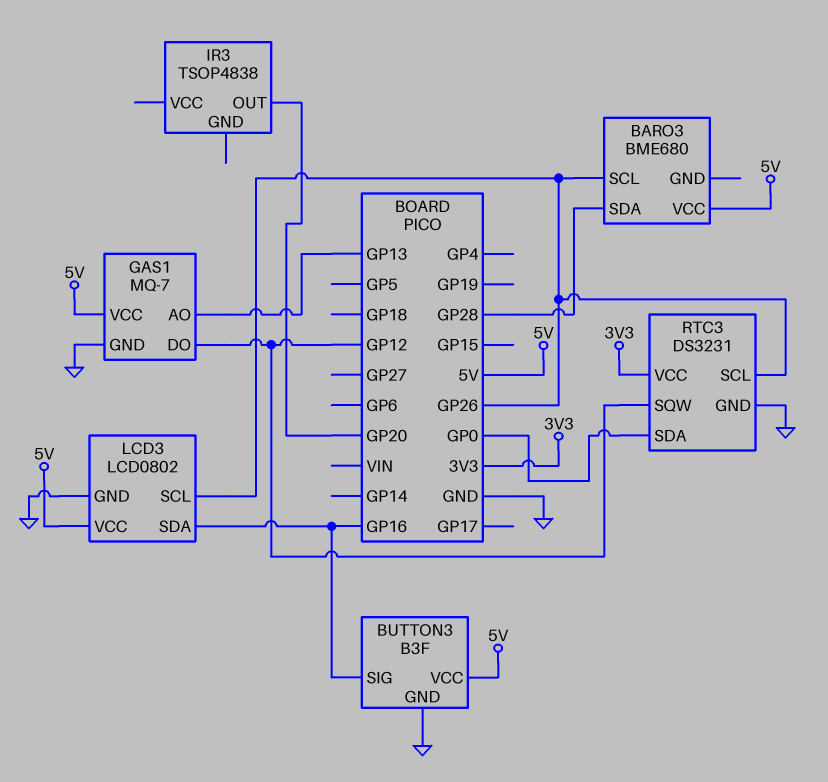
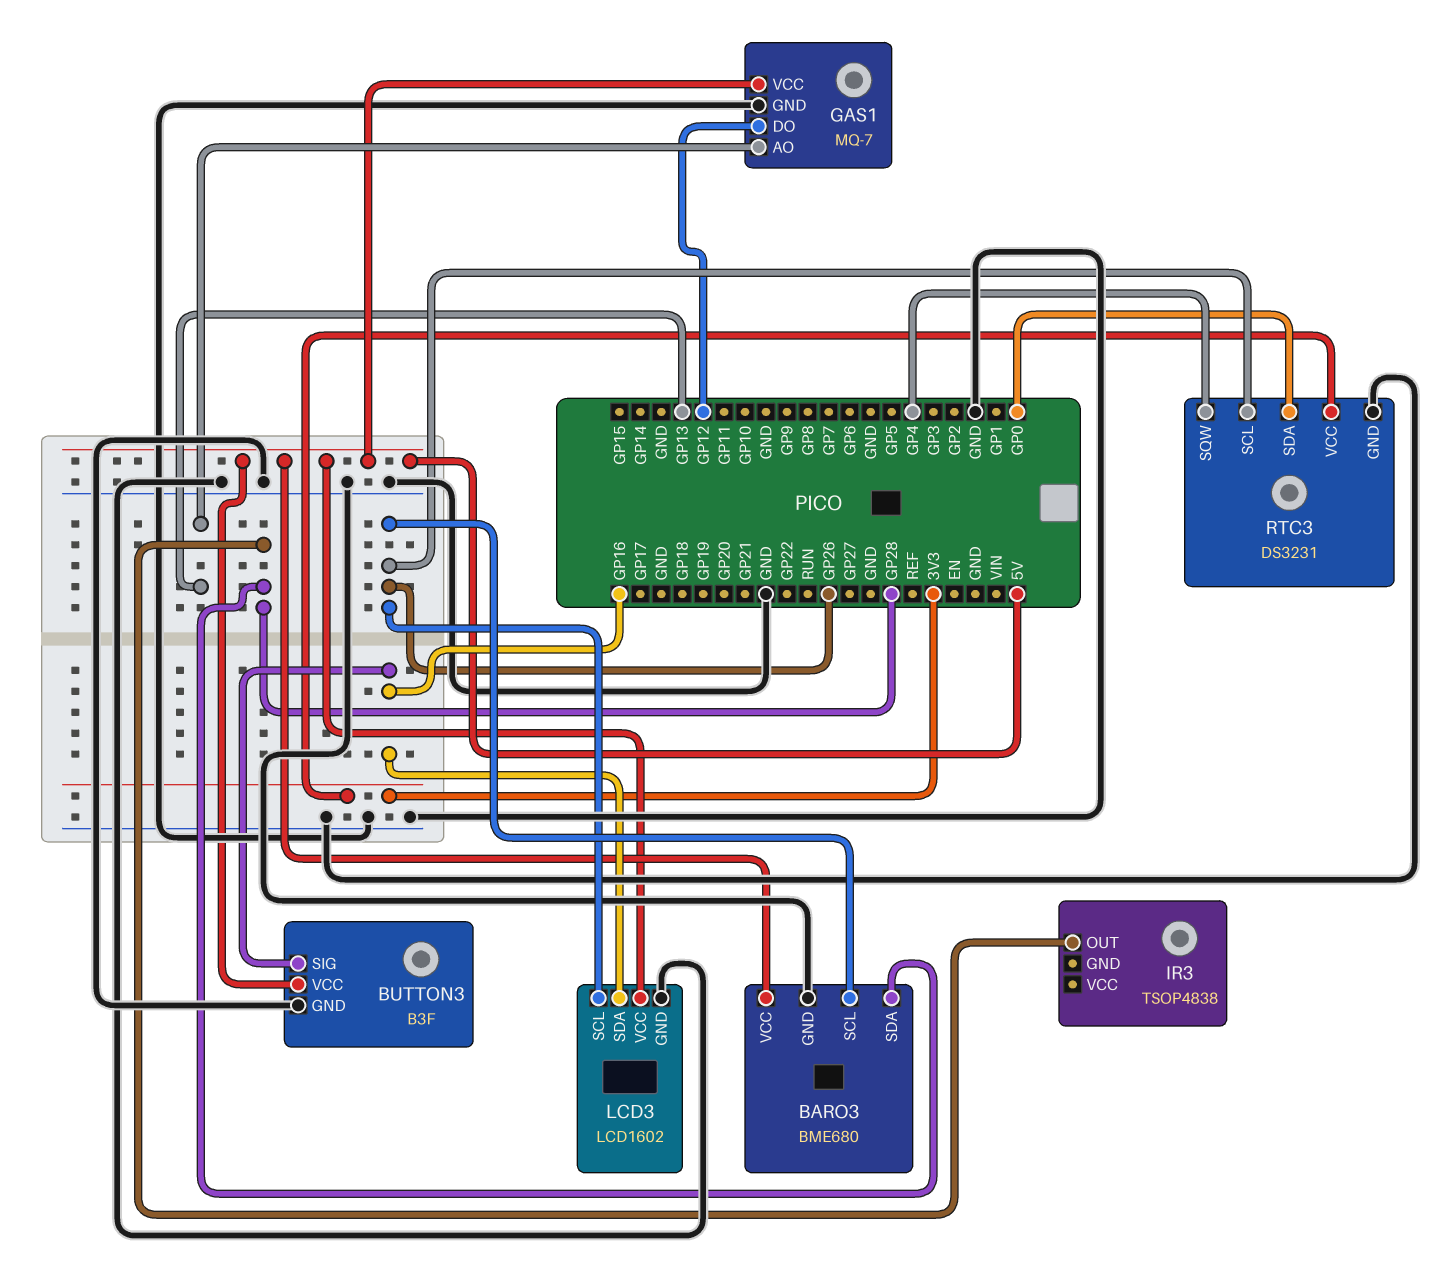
BARO3 pin GND: none -> GND
IR3 pin OUT: GP20 -> GP28
LCD3: LCD0802 -> LCD1602
RTC3 pin SQW: GP12 -> GP4

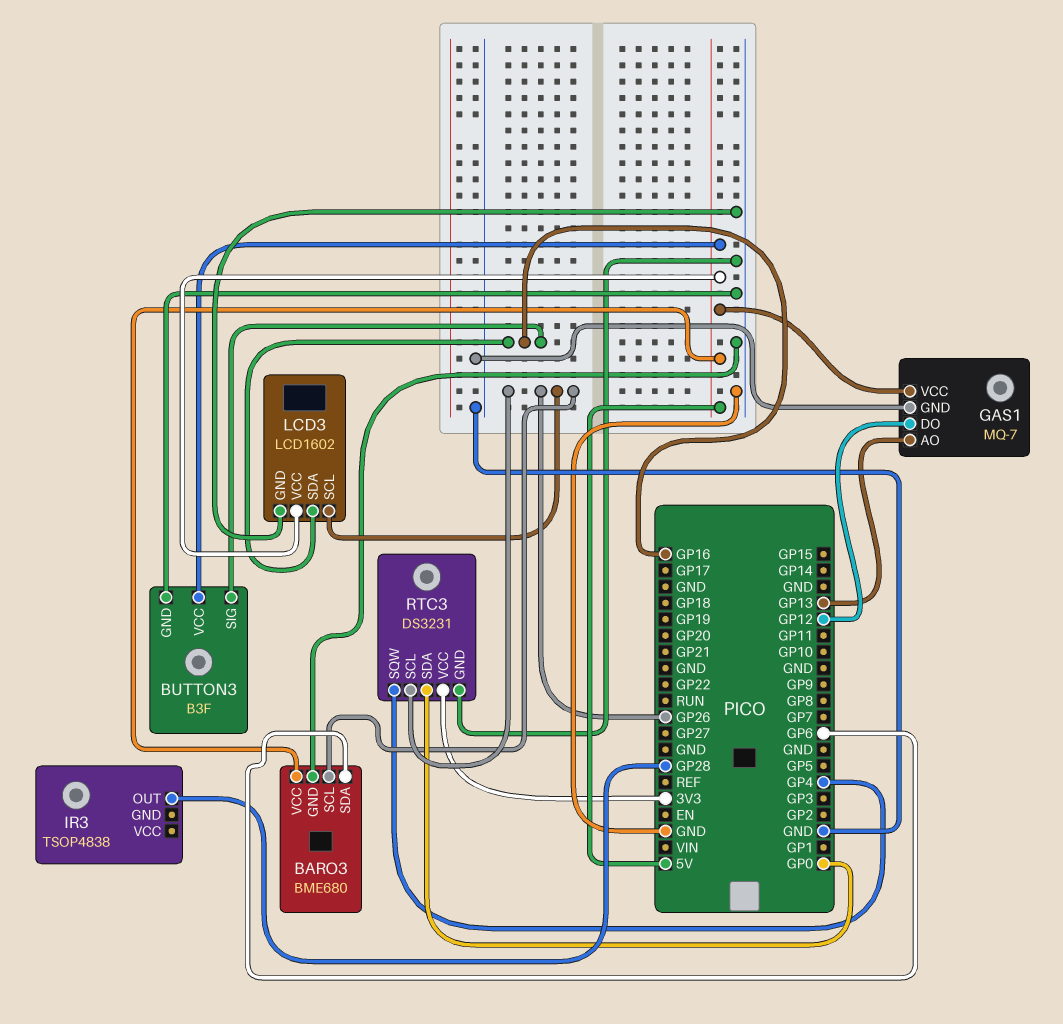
BARO3 pin SDA: GP28 -> GP6

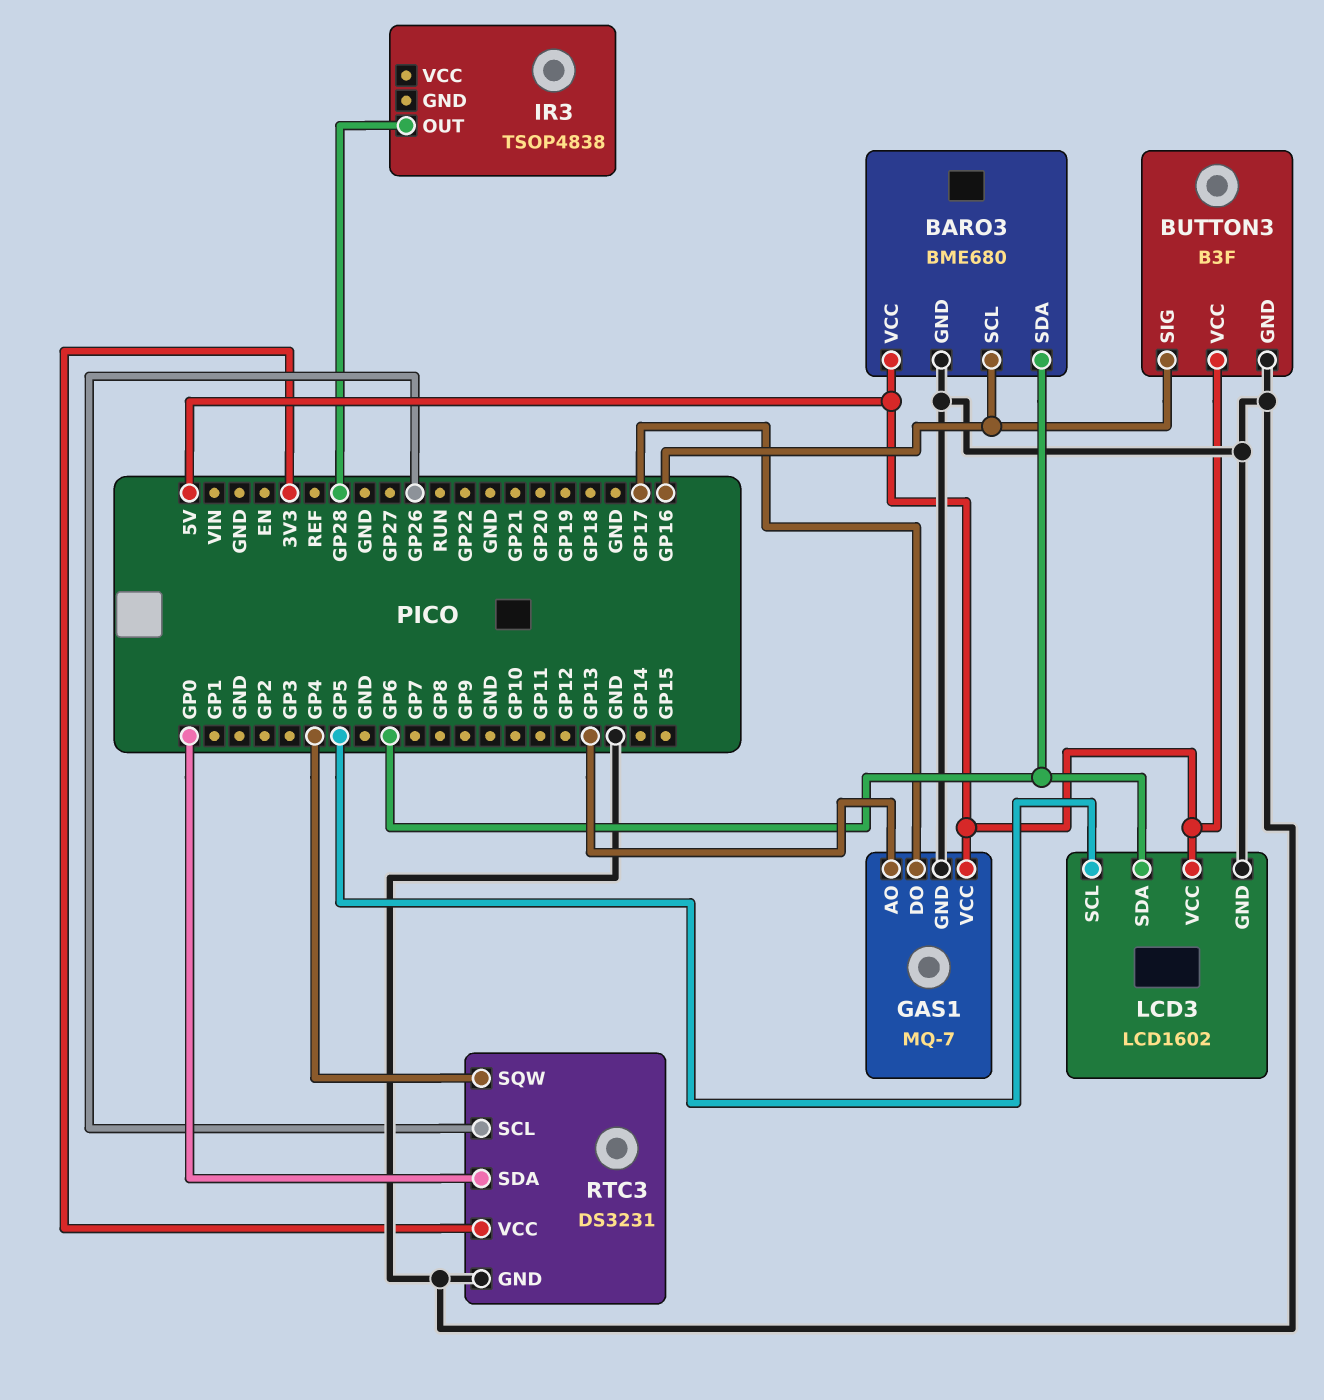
BARO3 pin SCL: GP26 -> GP16
GAS1 pin DO: GP12 -> GP17
LCD3 pin SCL: GP26 -> GP5
LCD3 pin SDA: GP16 -> GP6

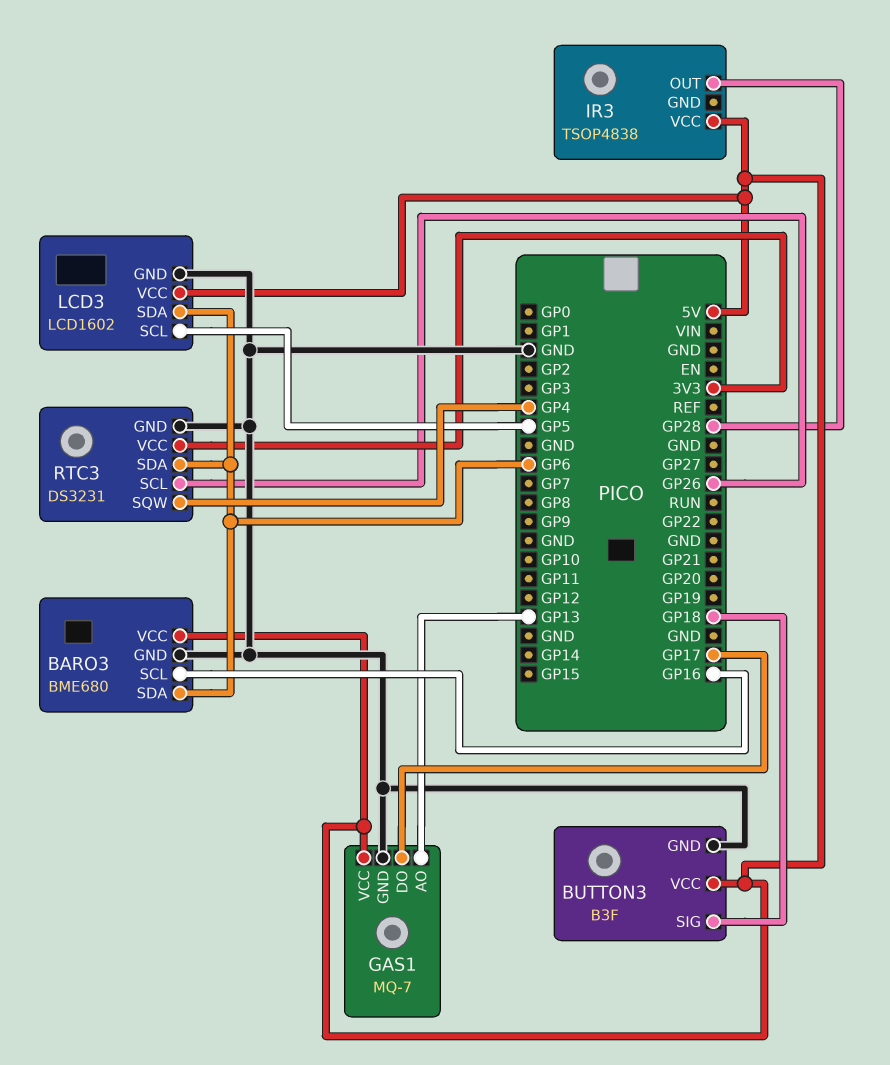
BUTTON3 pin SIG: GP16 -> GP18
IR3 pin VCC: none -> 5V
RTC3 pin SDA: GP0 -> GP6

